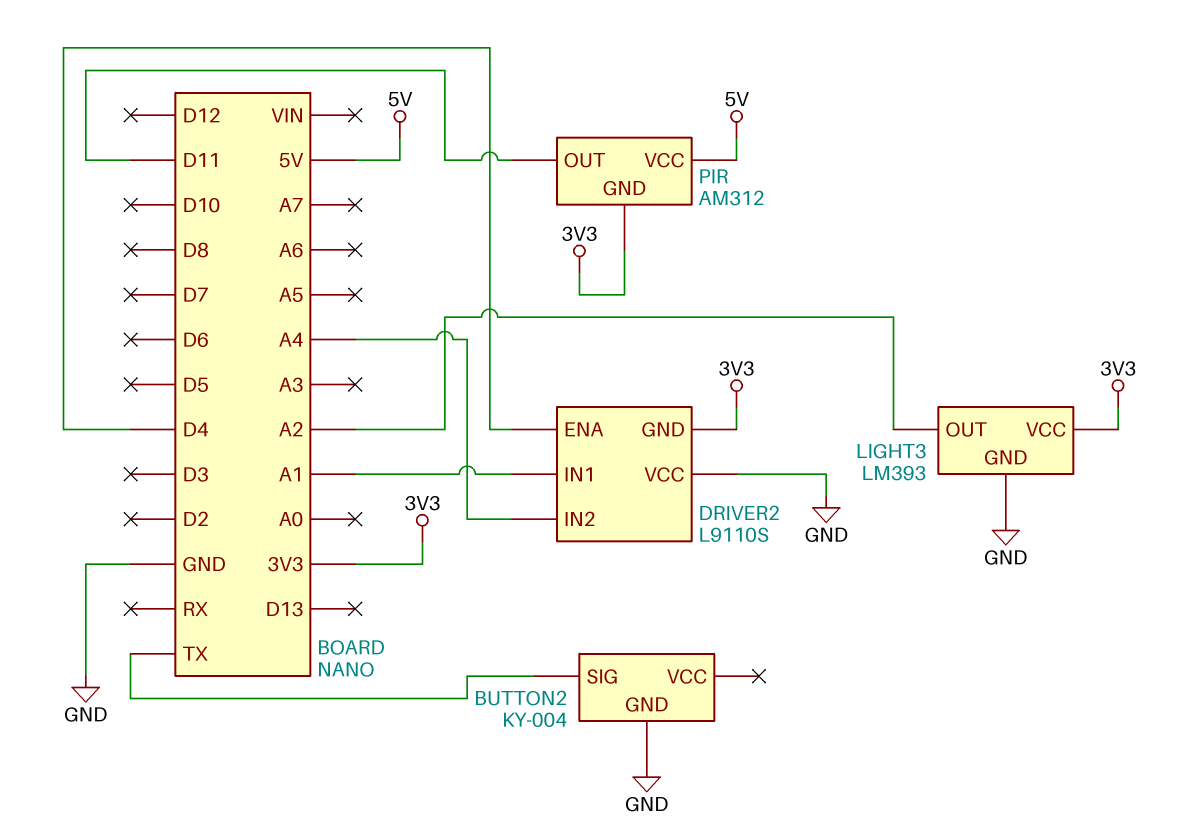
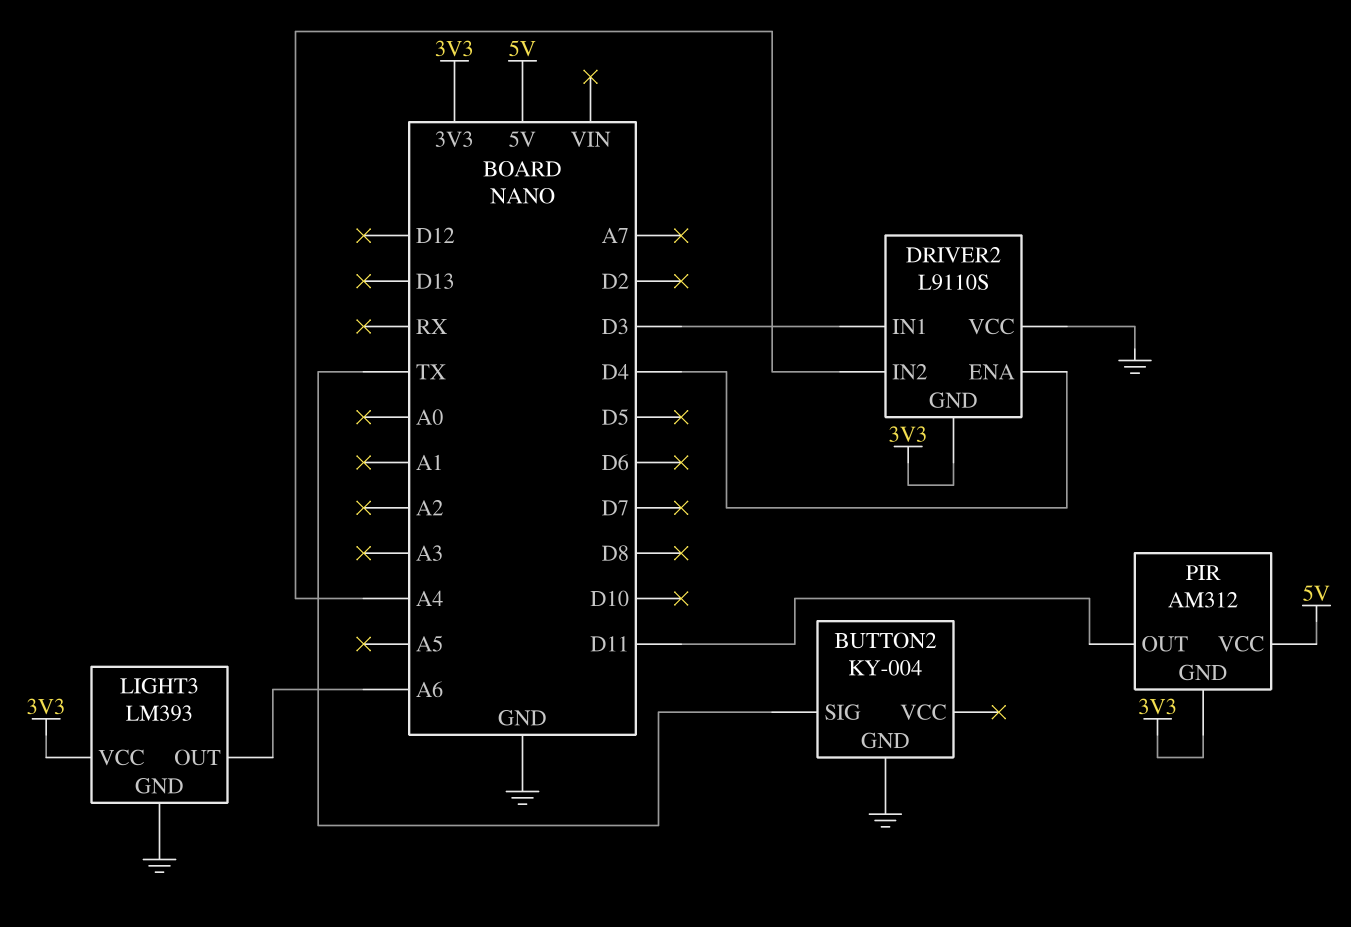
DRIVER2 pin IN1: A1 -> D3
LIGHT3 pin OUT: A2 -> A6

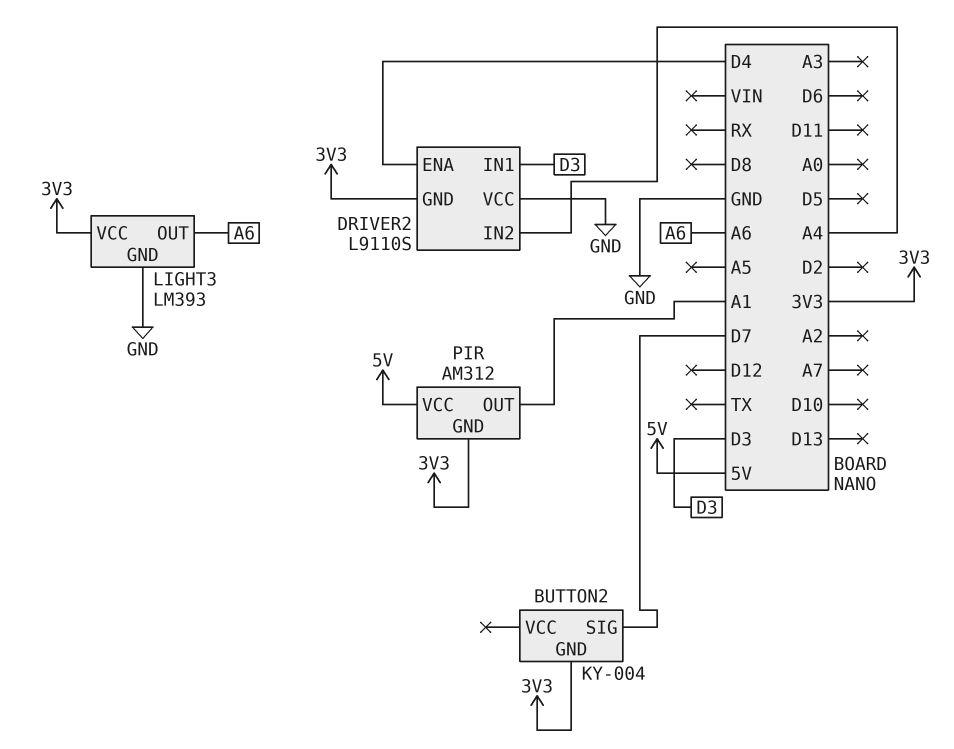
BUTTON2 pin GND: GND -> 3V3
BUTTON2 pin SIG: TX -> D7
PIR pin OUT: D11 -> A1

